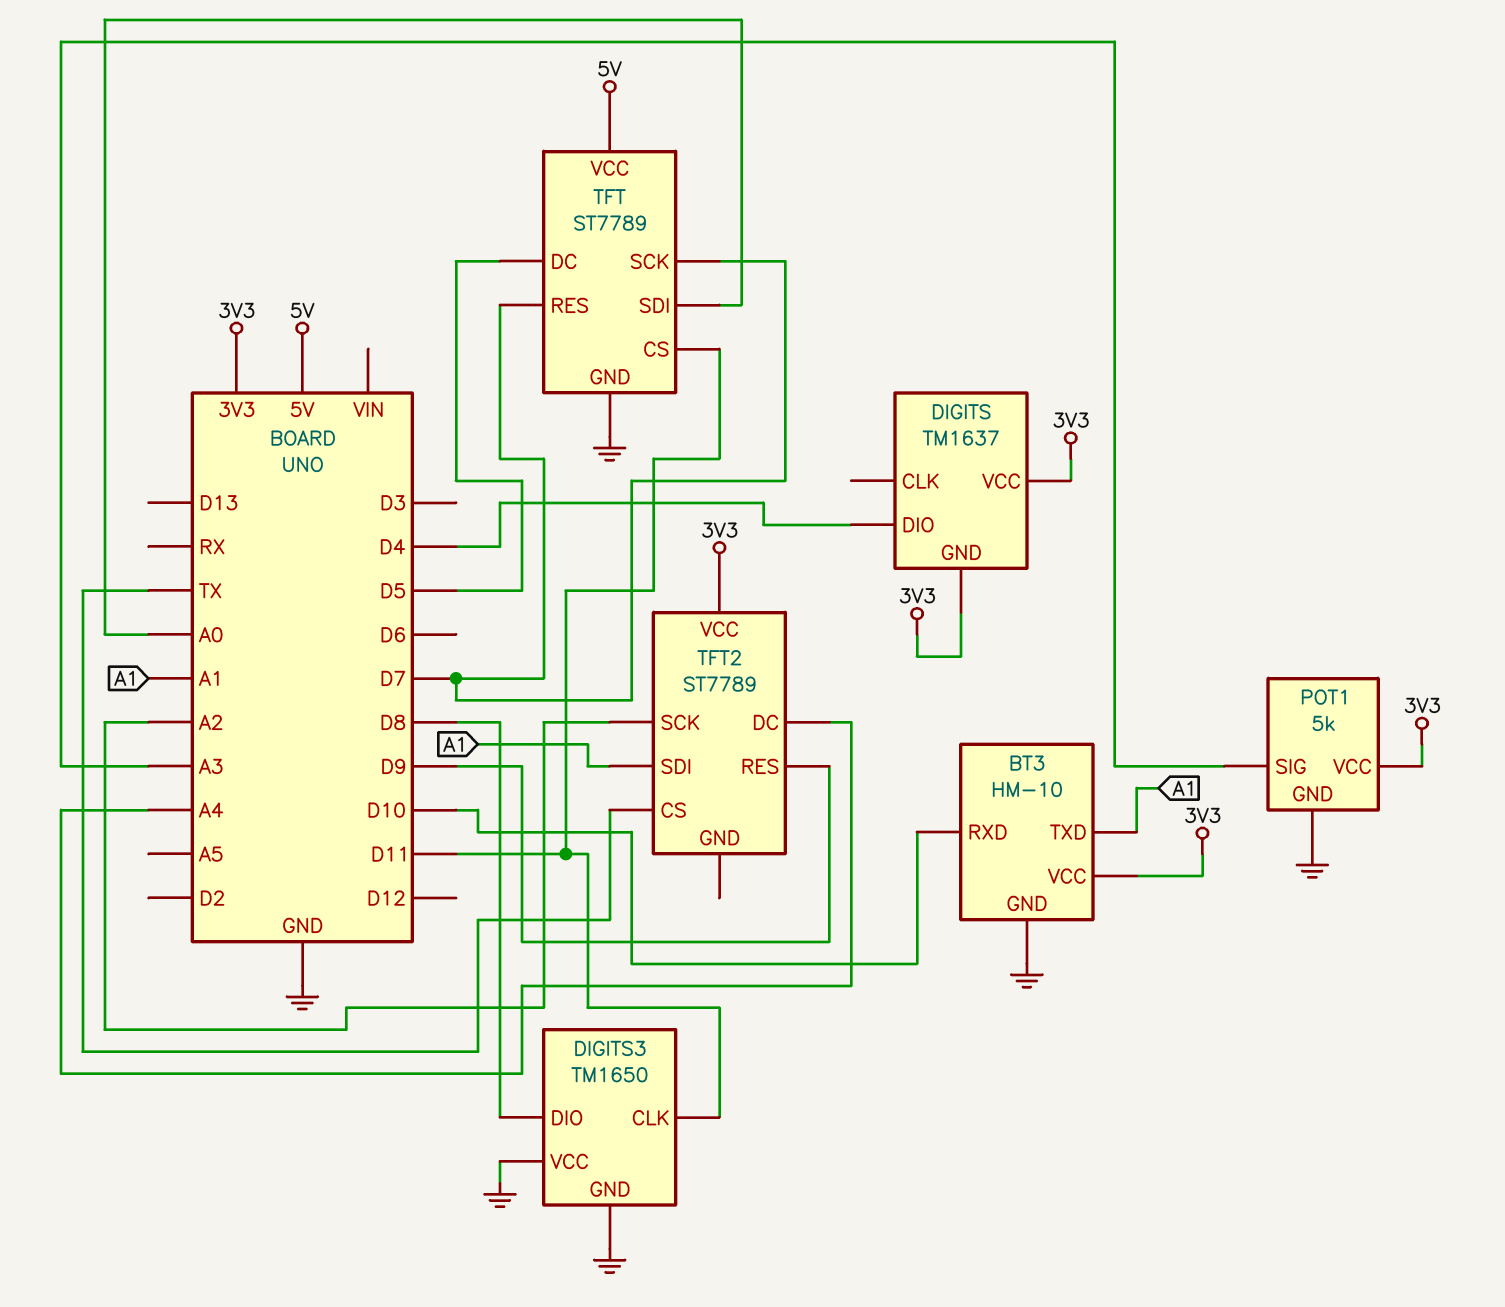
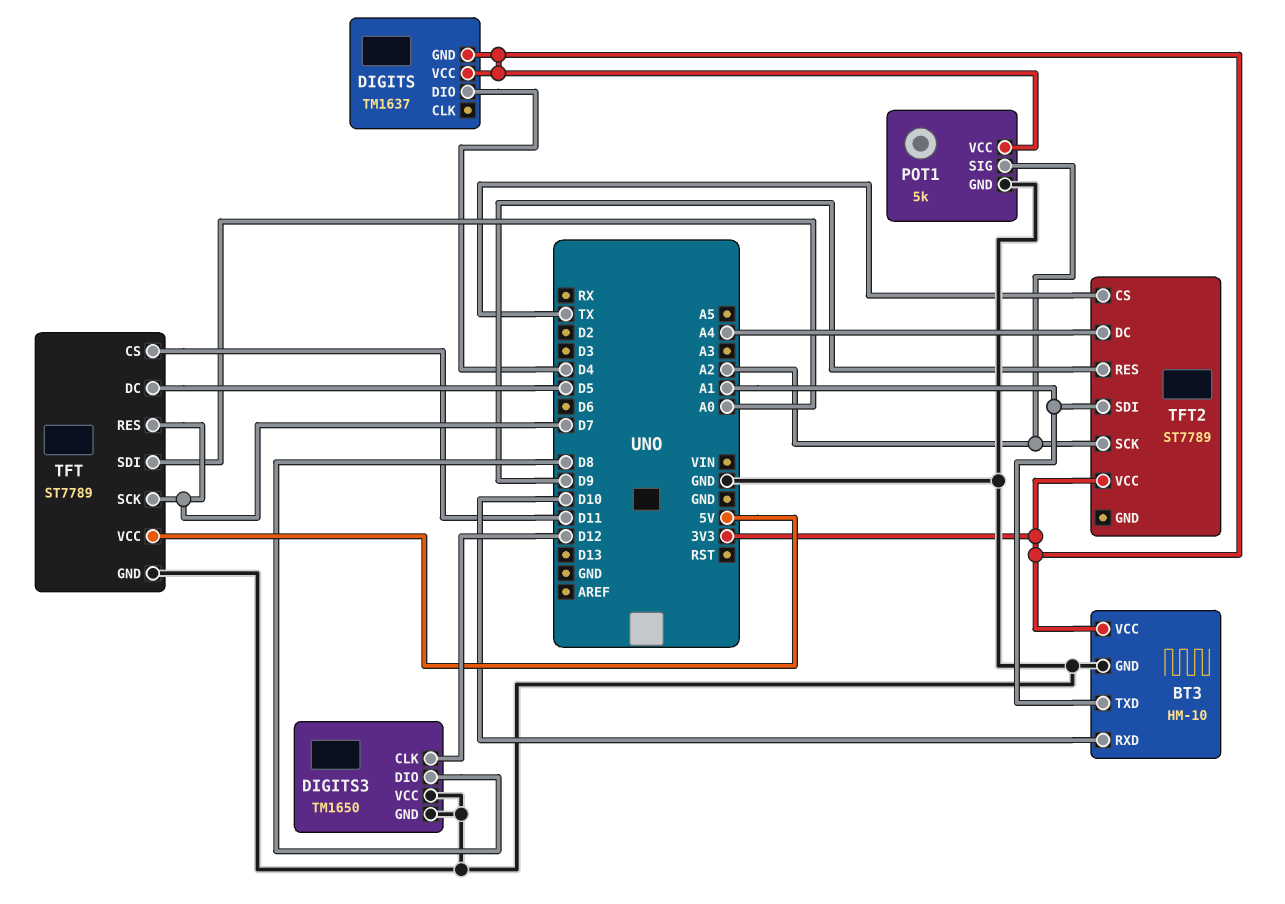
DIGITS3 pin CLK: D11 -> D12
POT1 pin SIG: A3 -> A2

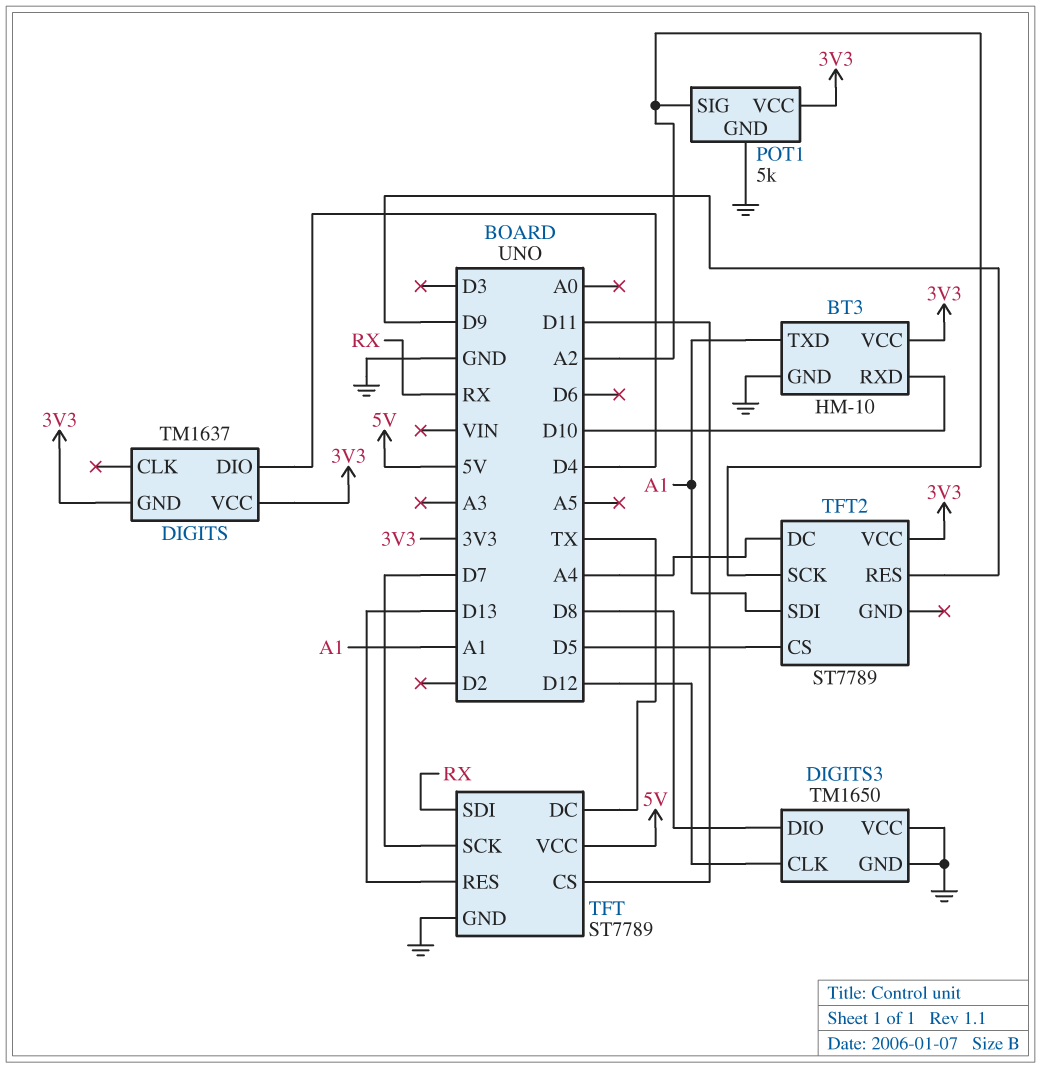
TFT pin DC: D5 -> TX
TFT pin RES: D7 -> D13
TFT pin SDI: A0 -> RX
TFT2 pin CS: TX -> D5

